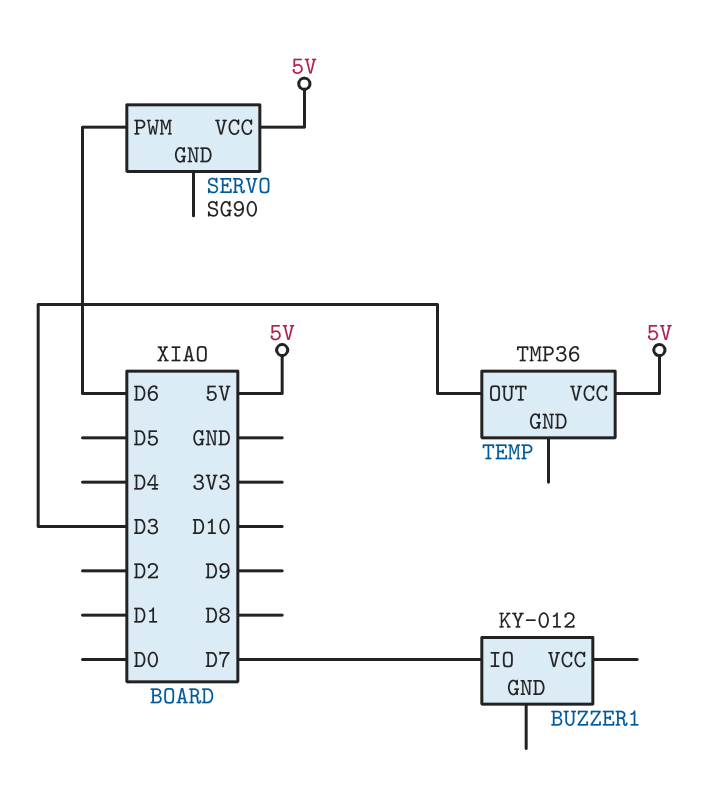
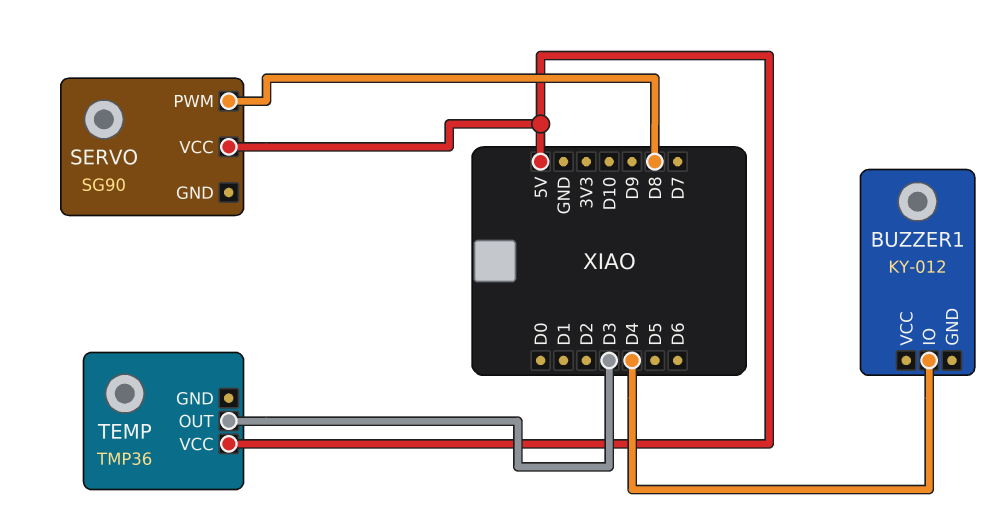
BUZZER1 pin IO: D7 -> D4
SERVO pin PWM: D6 -> D8

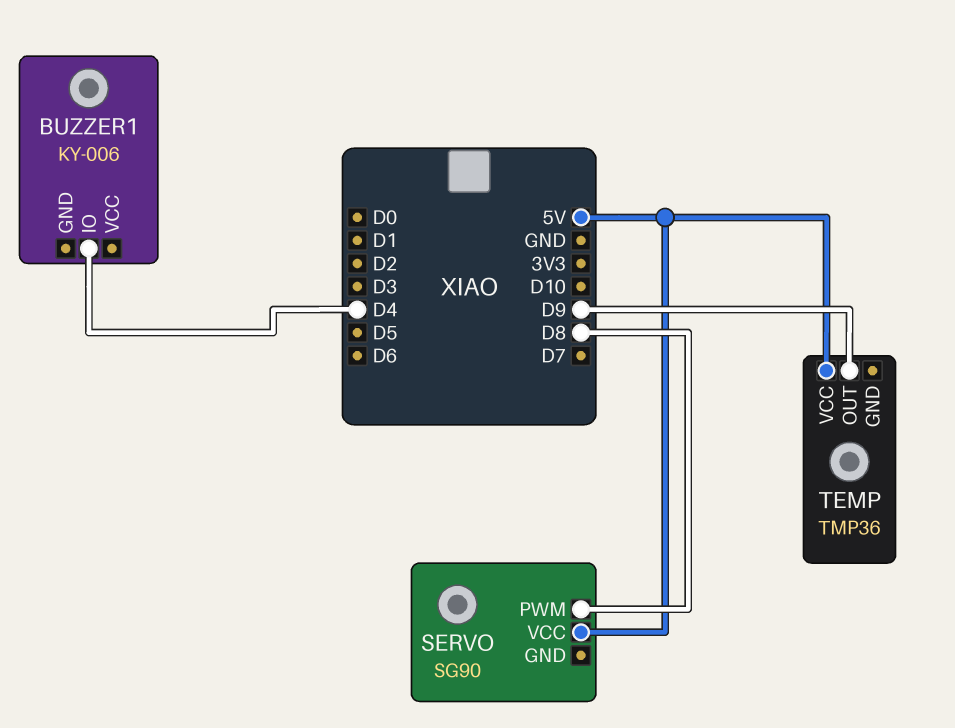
BUZZER1: KY-012 -> KY-006
TEMP pin OUT: D3 -> D9

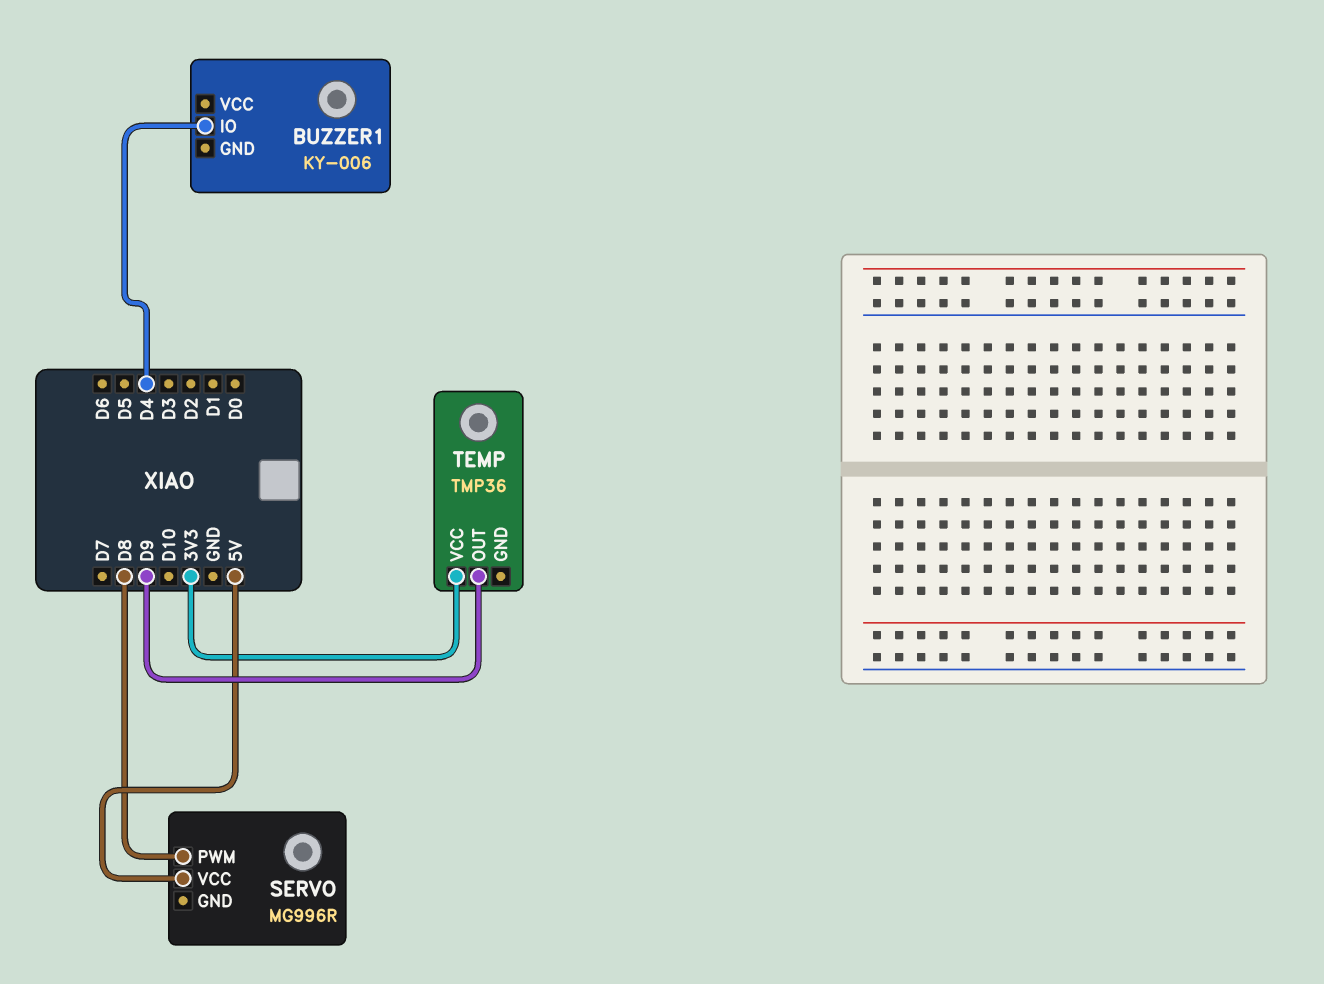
SERVO: SG90 -> MG996R
TEMP pin VCC: 5V -> 3V3

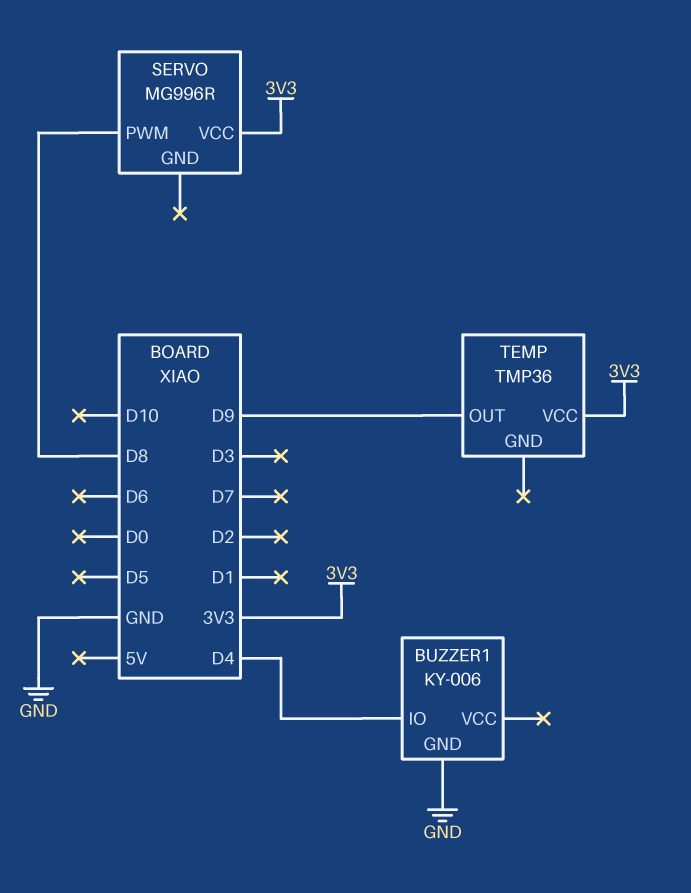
BUZZER1 pin GND: none -> GND
SERVO pin VCC: 5V -> 3V3

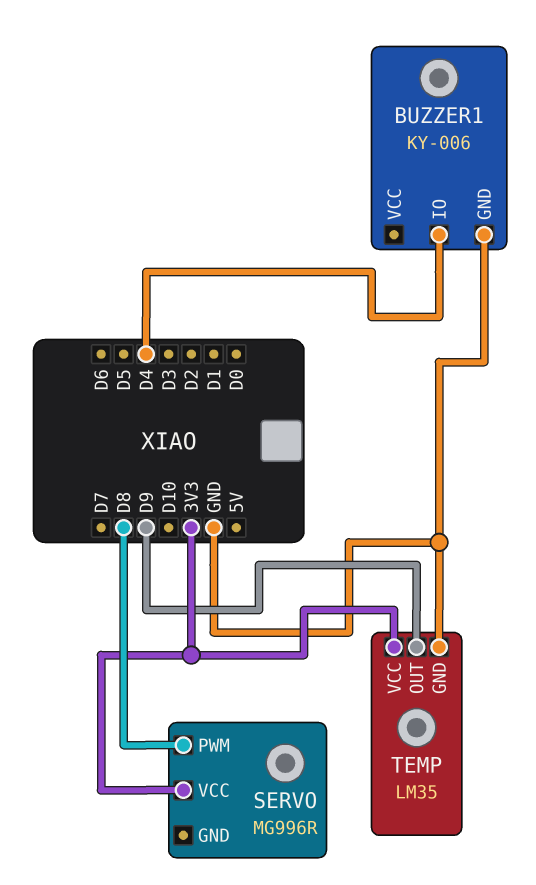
TEMP: TMP36 -> LM35
TEMP pin GND: none -> GND

